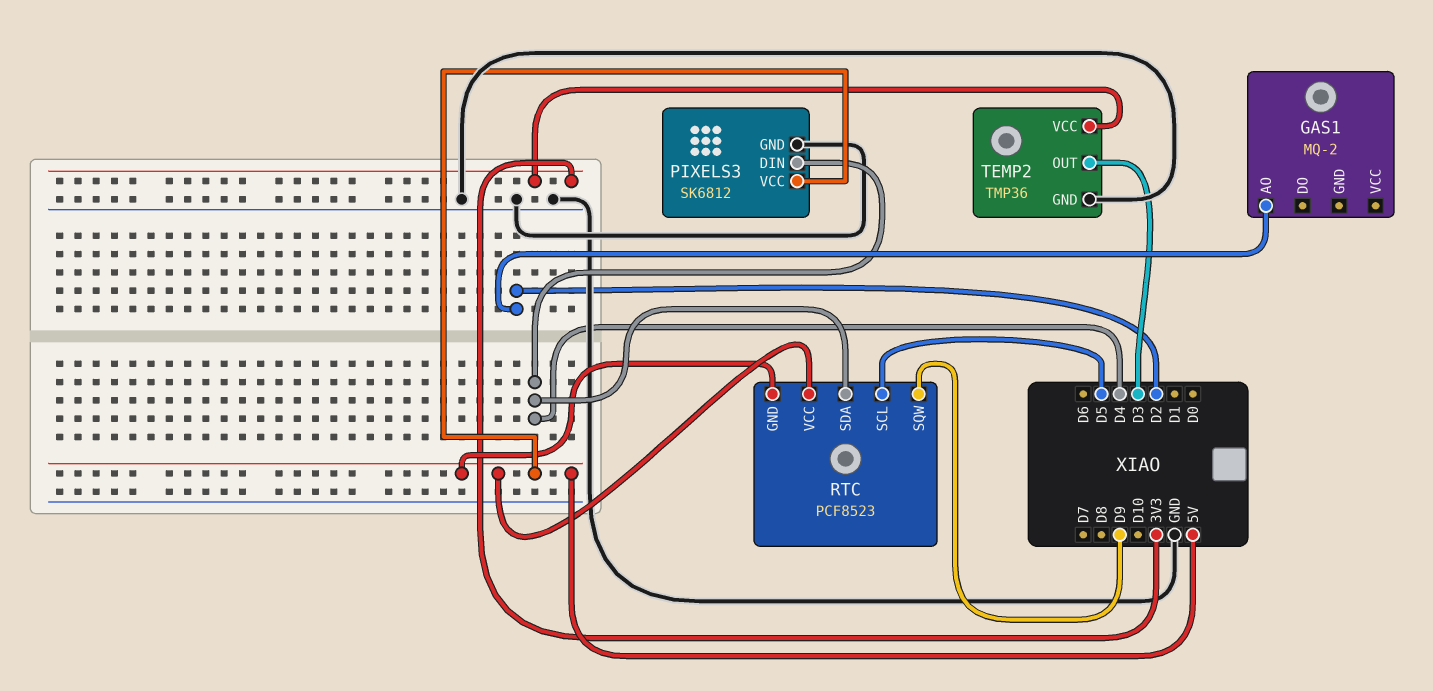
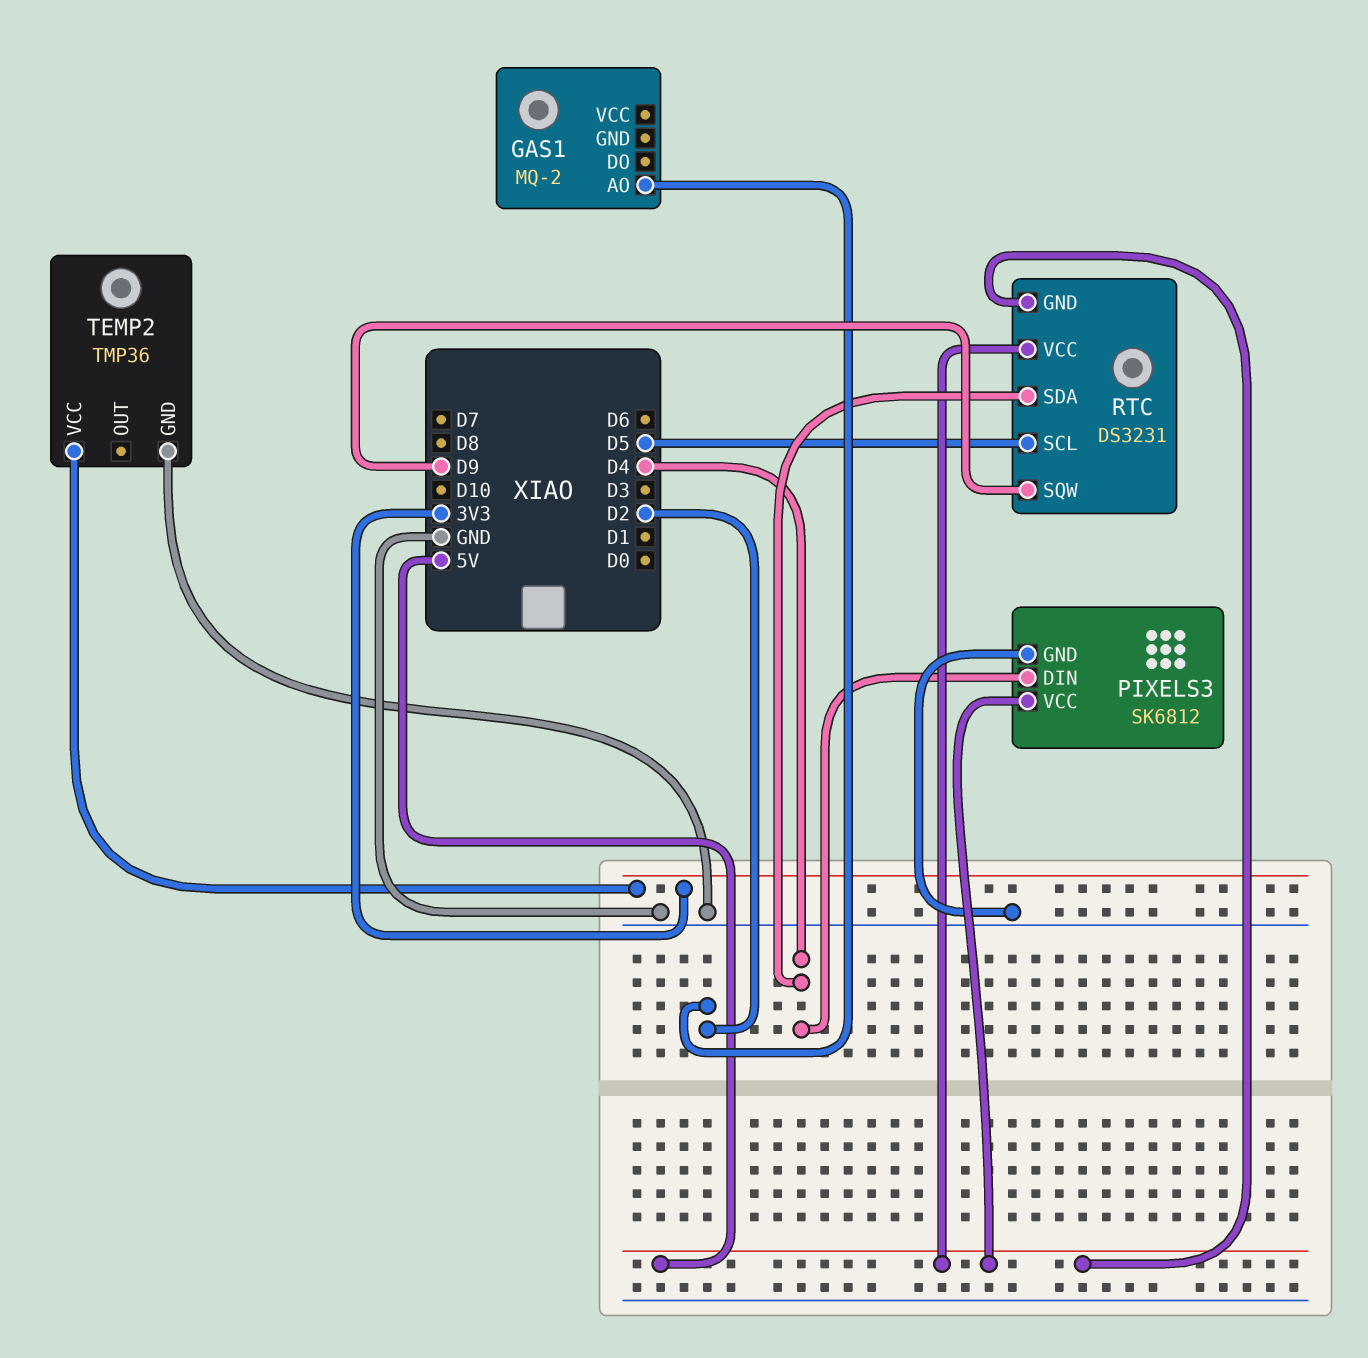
RTC: PCF8523 -> DS3231
TEMP2 pin OUT: D3 -> none

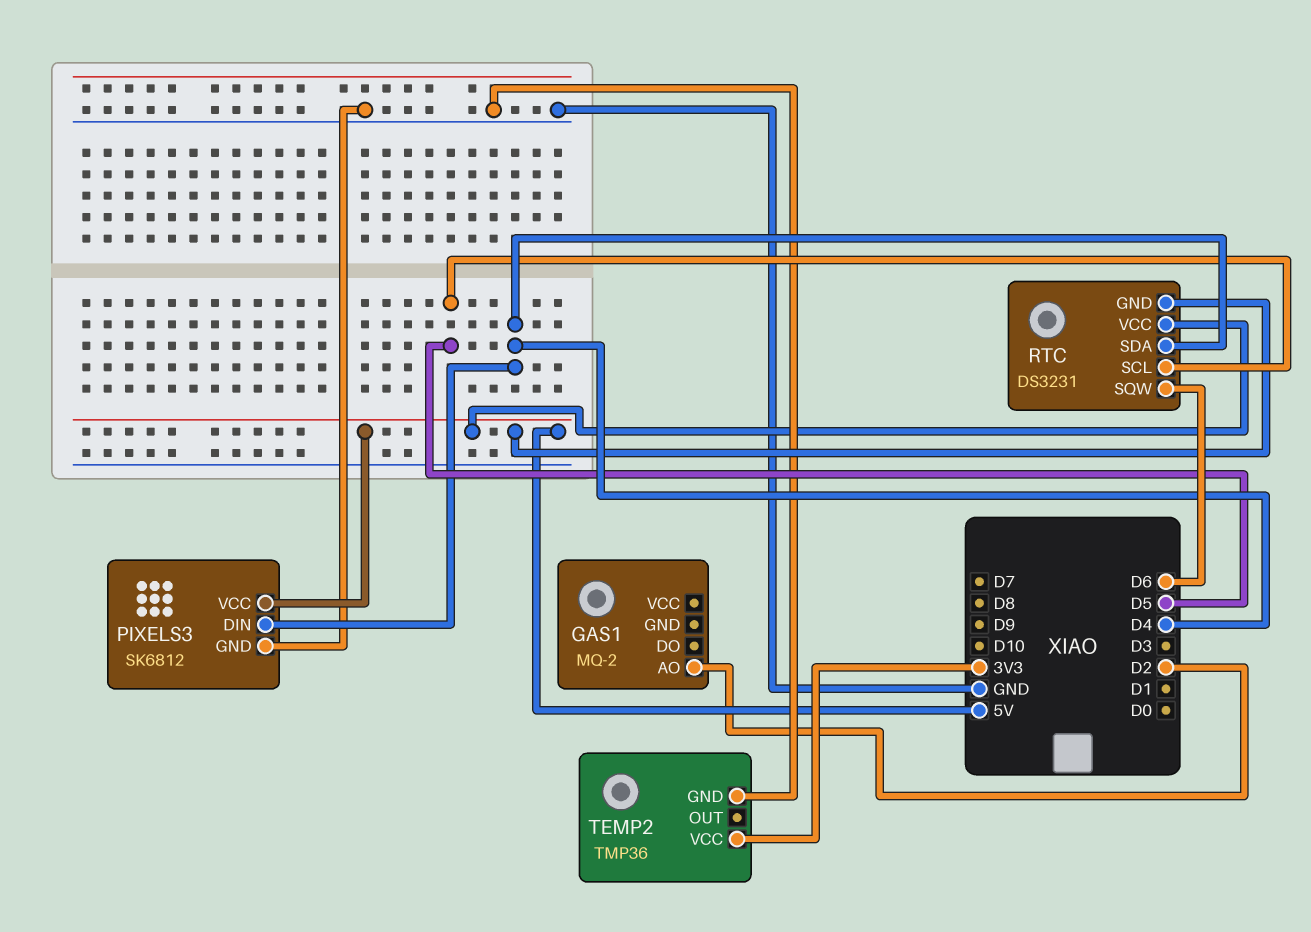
RTC pin SQW: D9 -> D6

